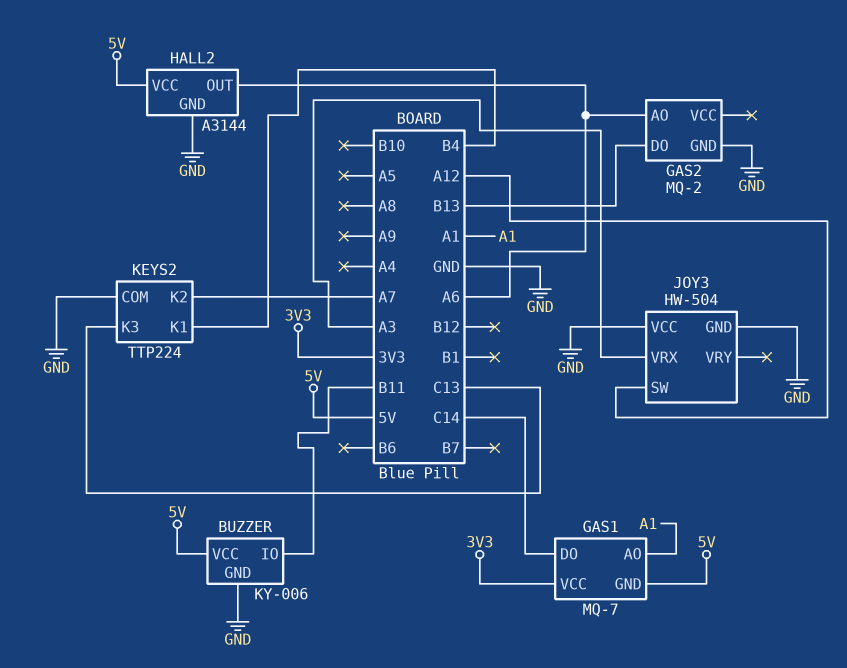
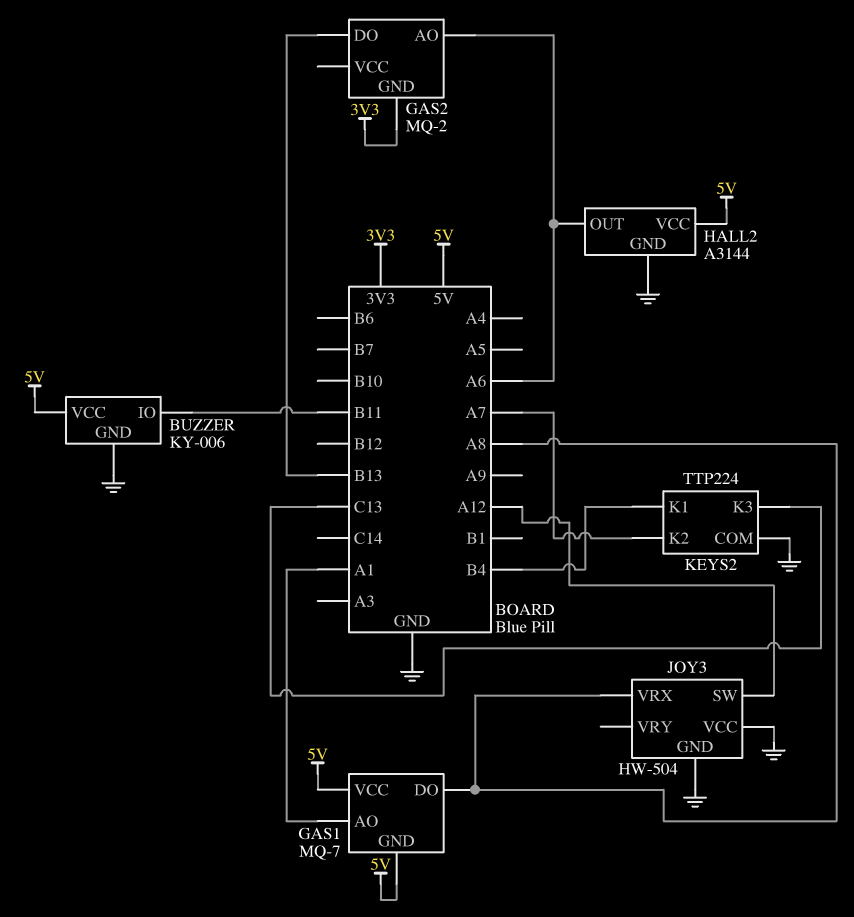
GAS1 pin DO: C14 -> A8
GAS1 pin VCC: 3V3 -> 5V
GAS2 pin GND: GND -> 3V3
JOY3 pin VRX: A3 -> A8

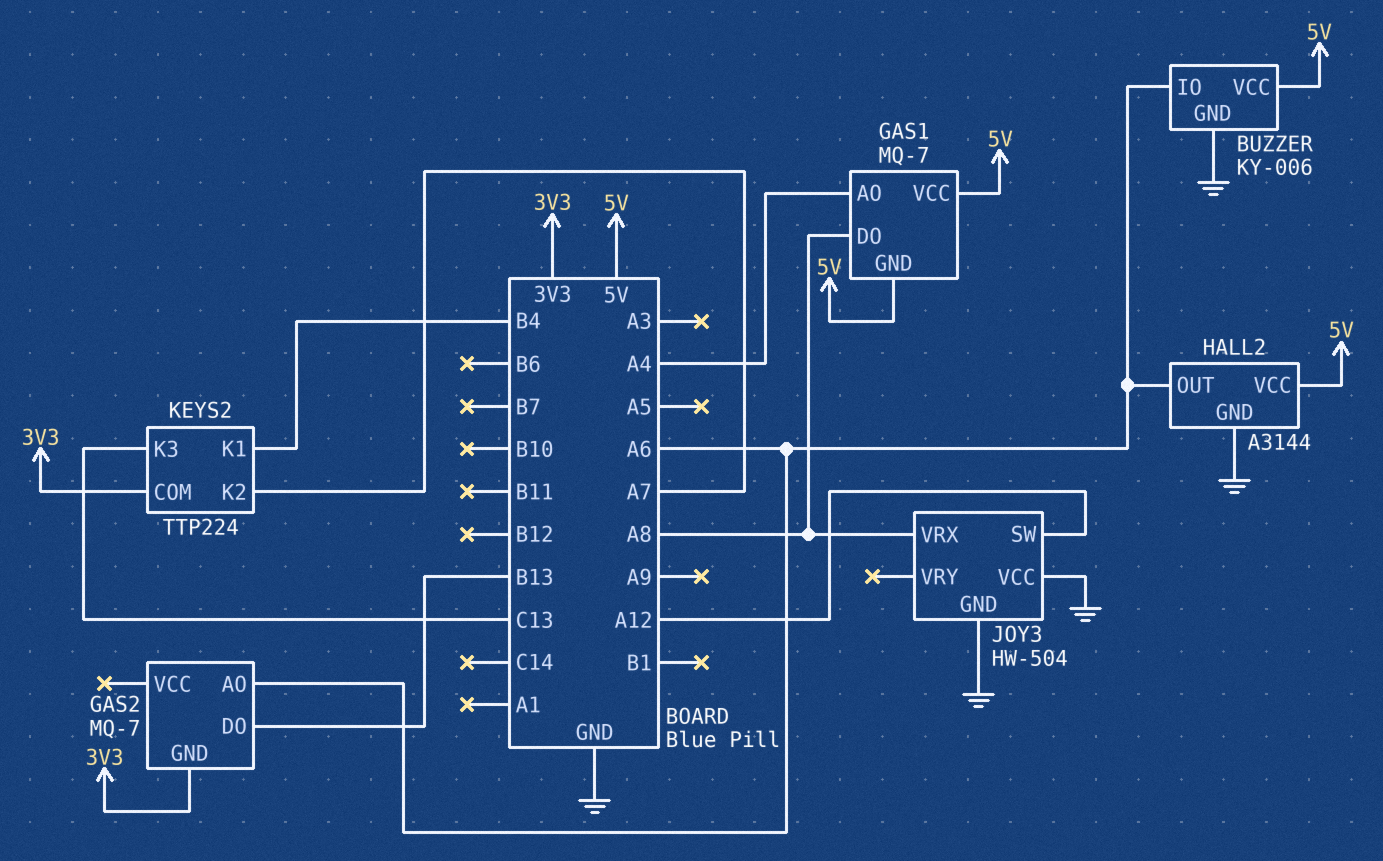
BUZZER pin IO: B11 -> A6
GAS1 pin AO: A1 -> A4
GAS2: MQ-2 -> MQ-7
KEYS2 pin COM: GND -> 3V3

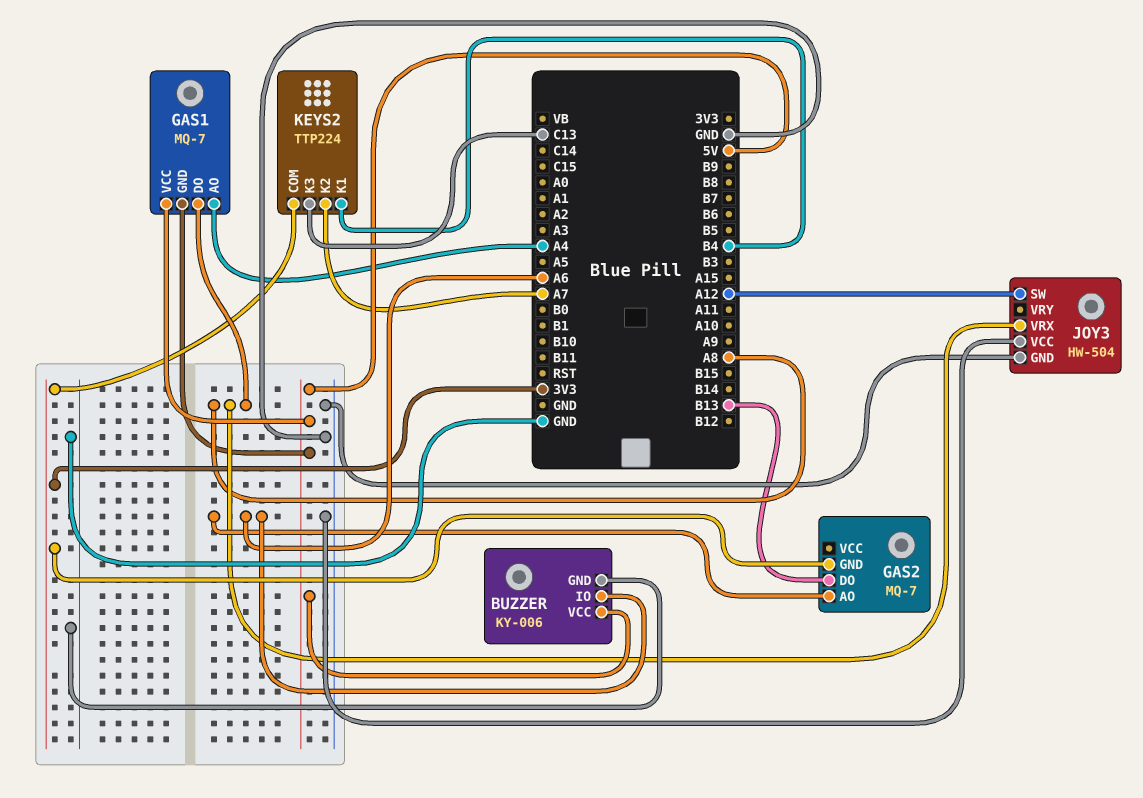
HALL2: A3144 -> none
HALL2 pin GND: GND -> none
HALL2 pin OUT: A6 -> none
HALL2 pin VCC: 5V -> none

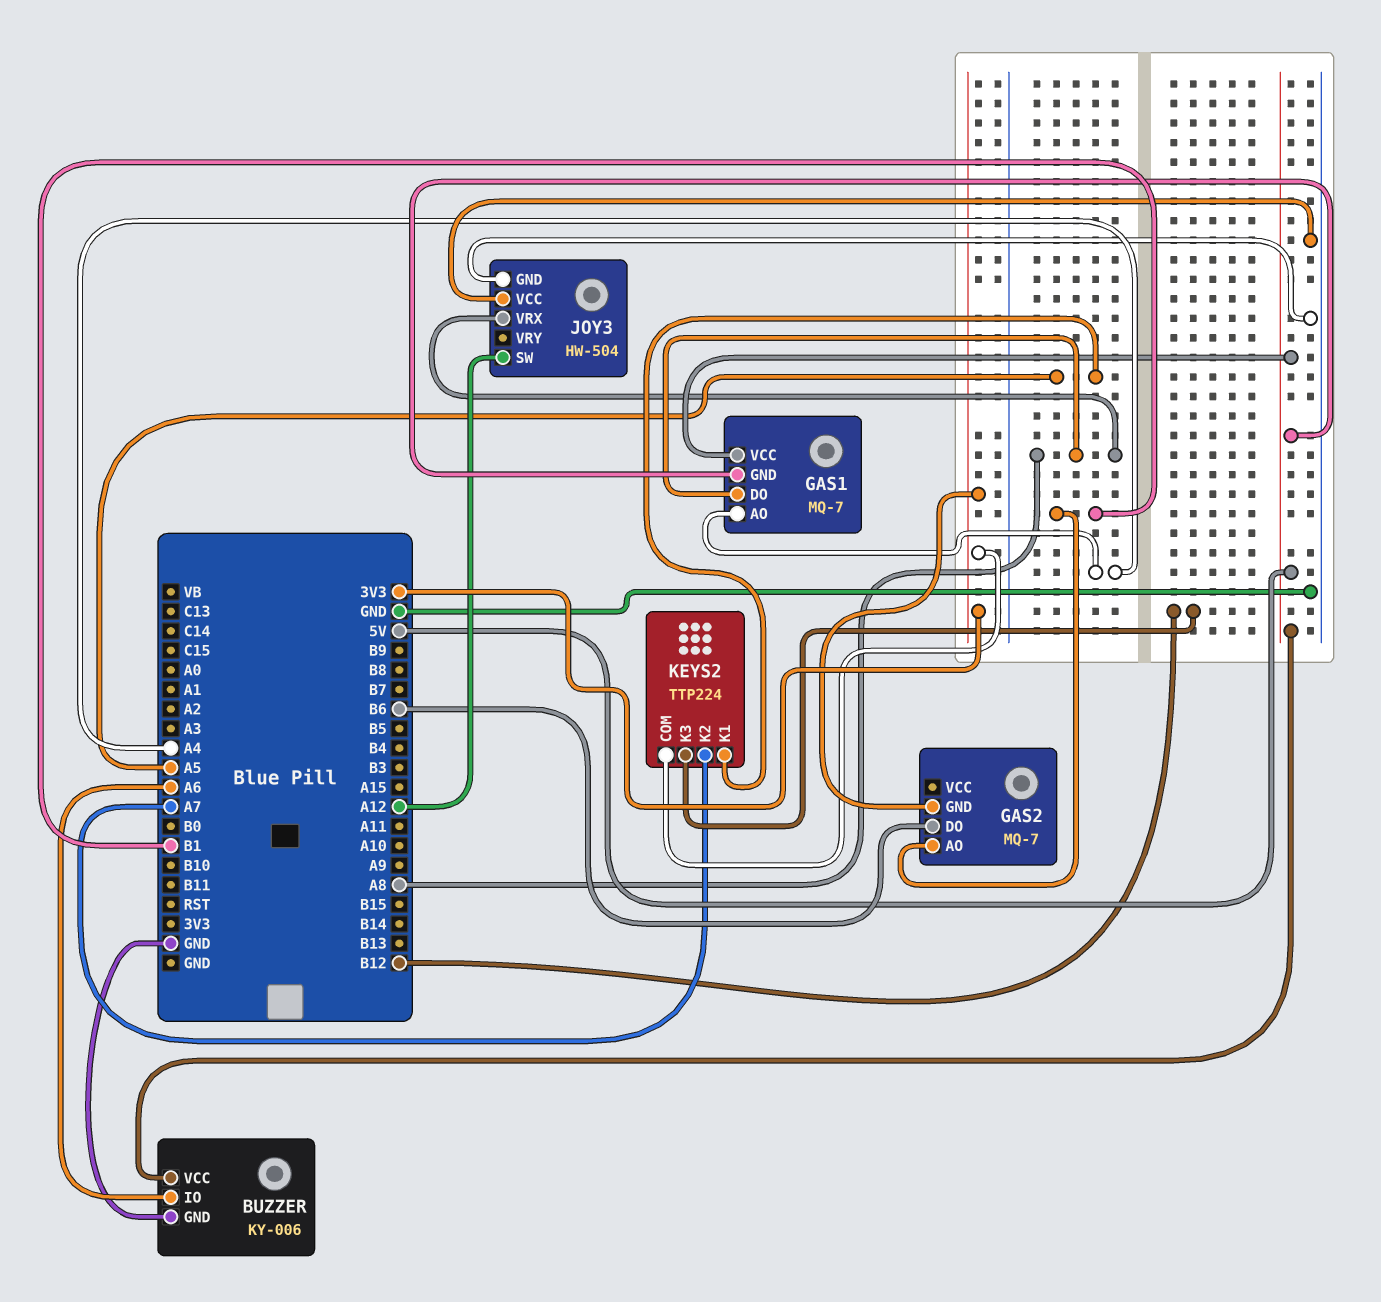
GAS2 pin AO: A6 -> B1
GAS2 pin DO: B13 -> B6
KEYS2 pin K1: B4 -> A5
KEYS2 pin K3: C13 -> B12

